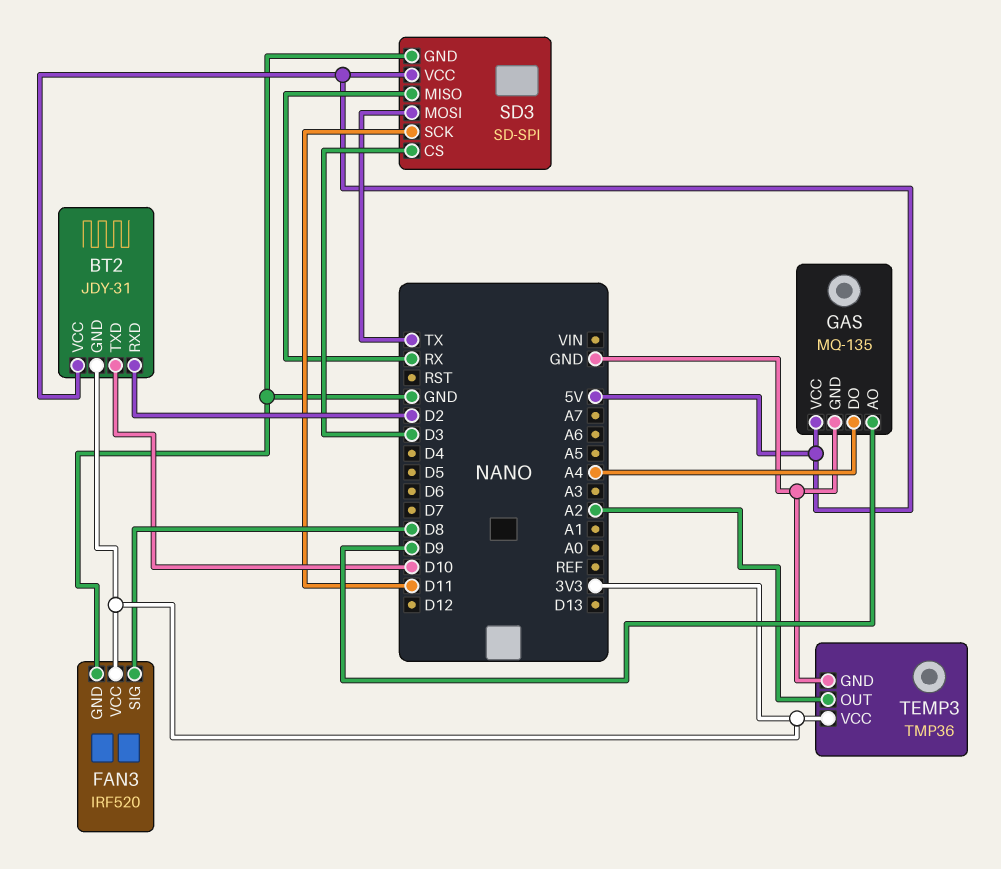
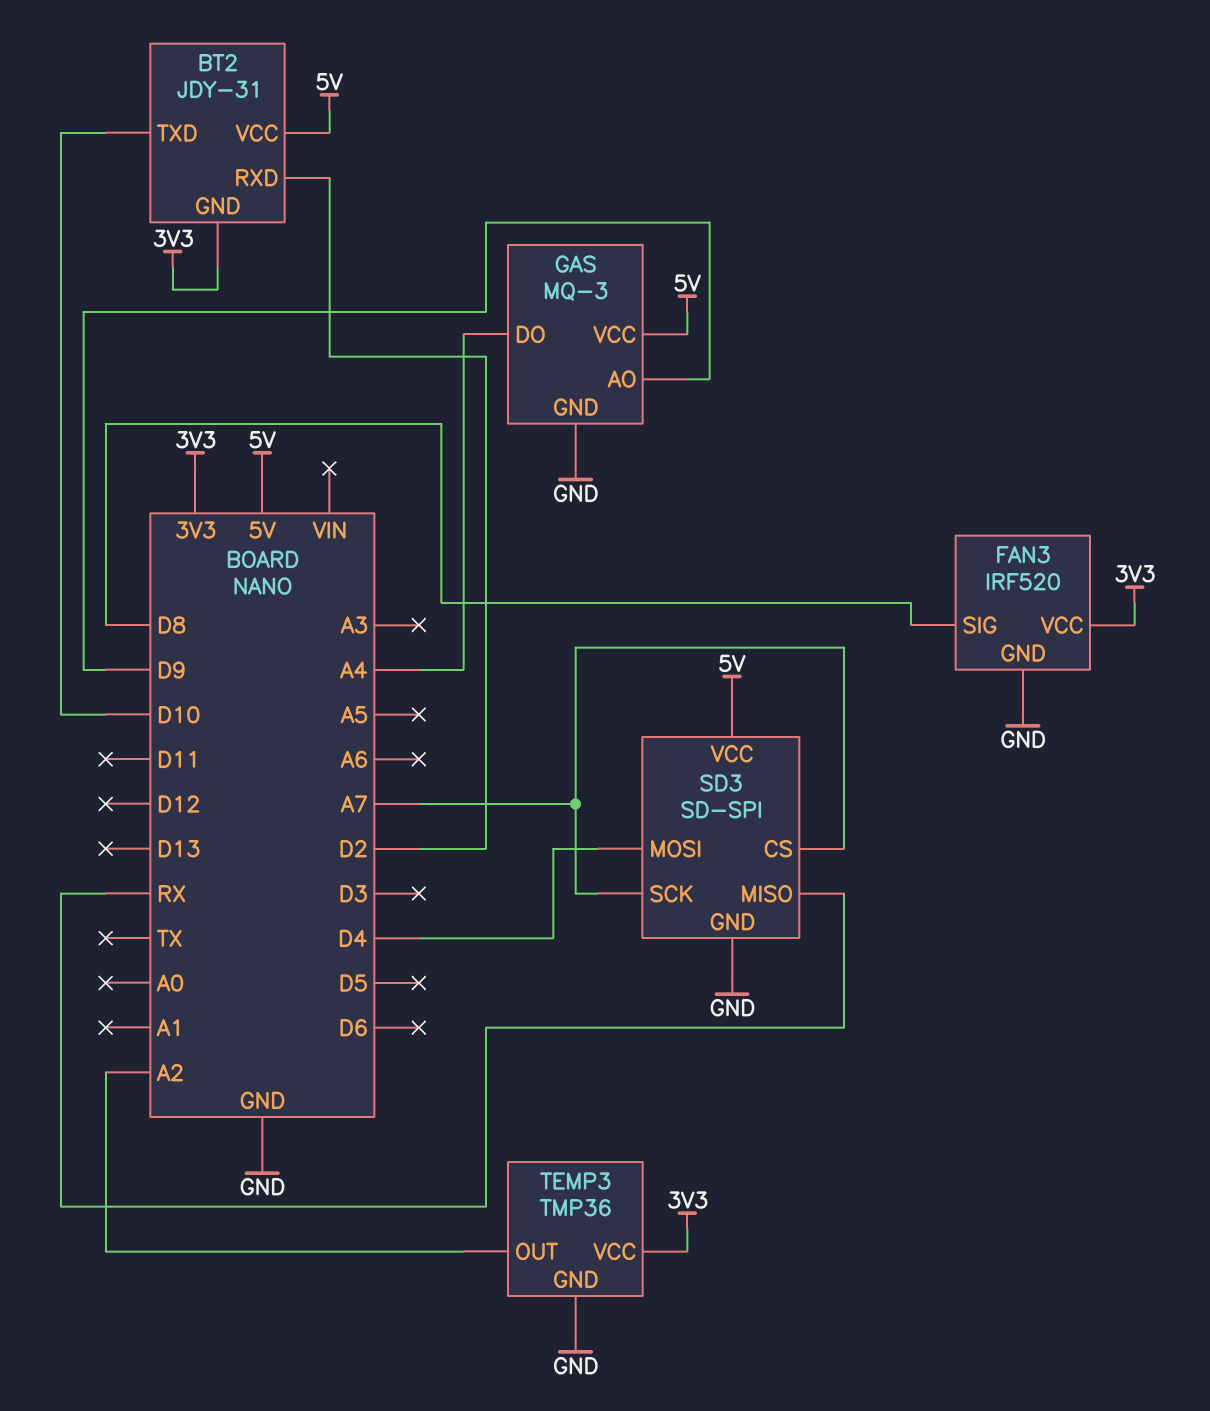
GAS: MQ-135 -> MQ-3
SD3 pin CS: D3 -> A7
SD3 pin MOSI: TX -> D4
SD3 pin SCK: D11 -> A7

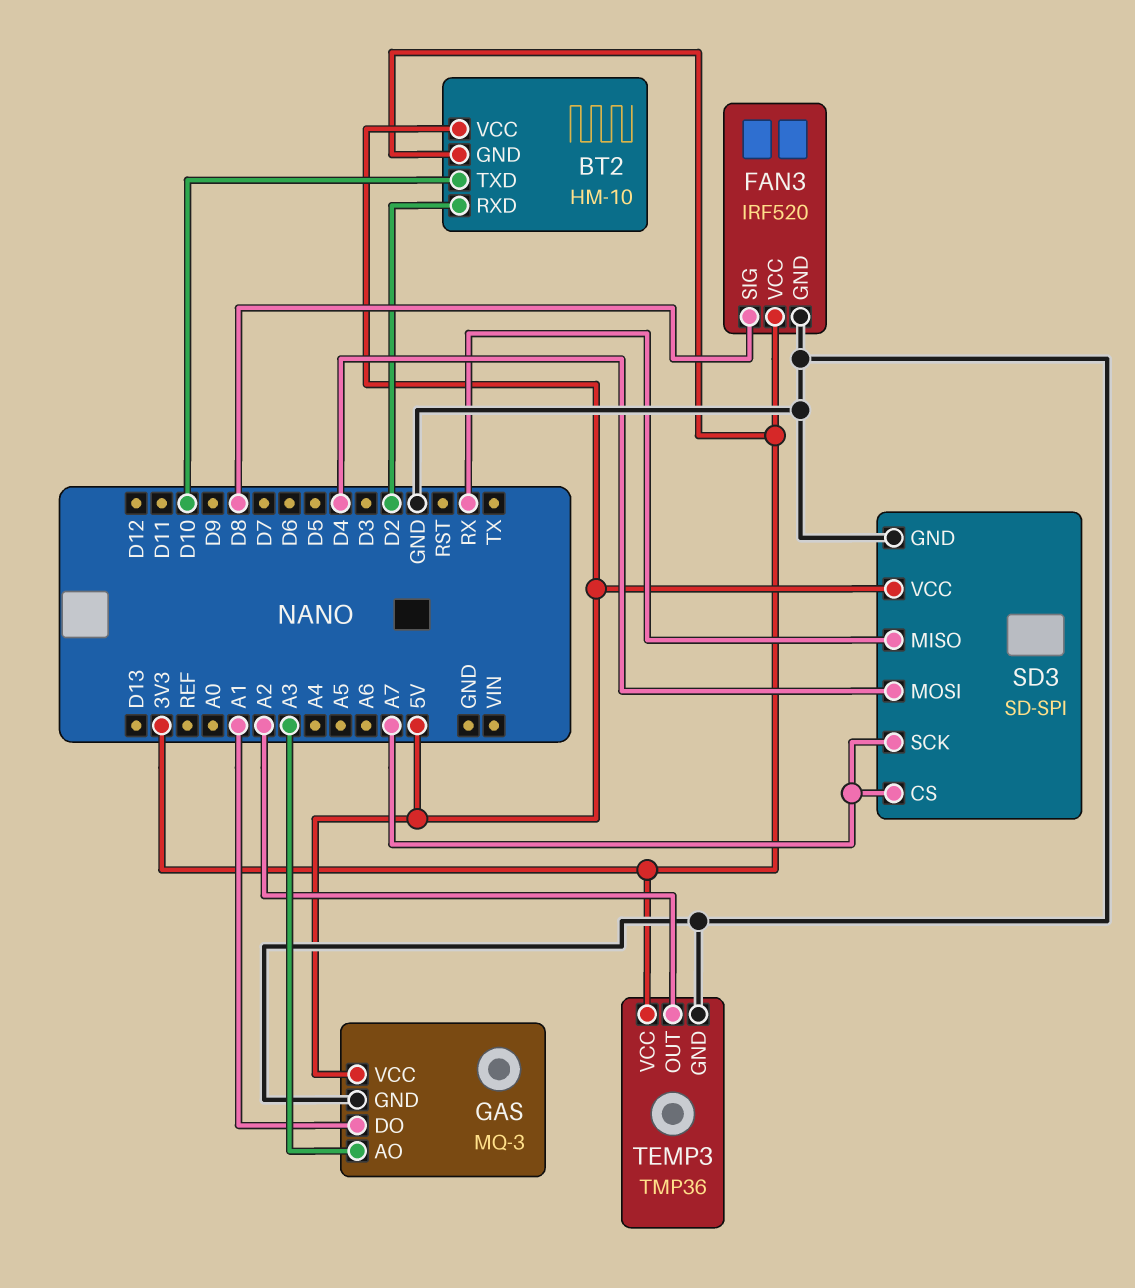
BT2: JDY-31 -> HM-10
GAS pin AO: D9 -> A3
GAS pin DO: A4 -> A1

